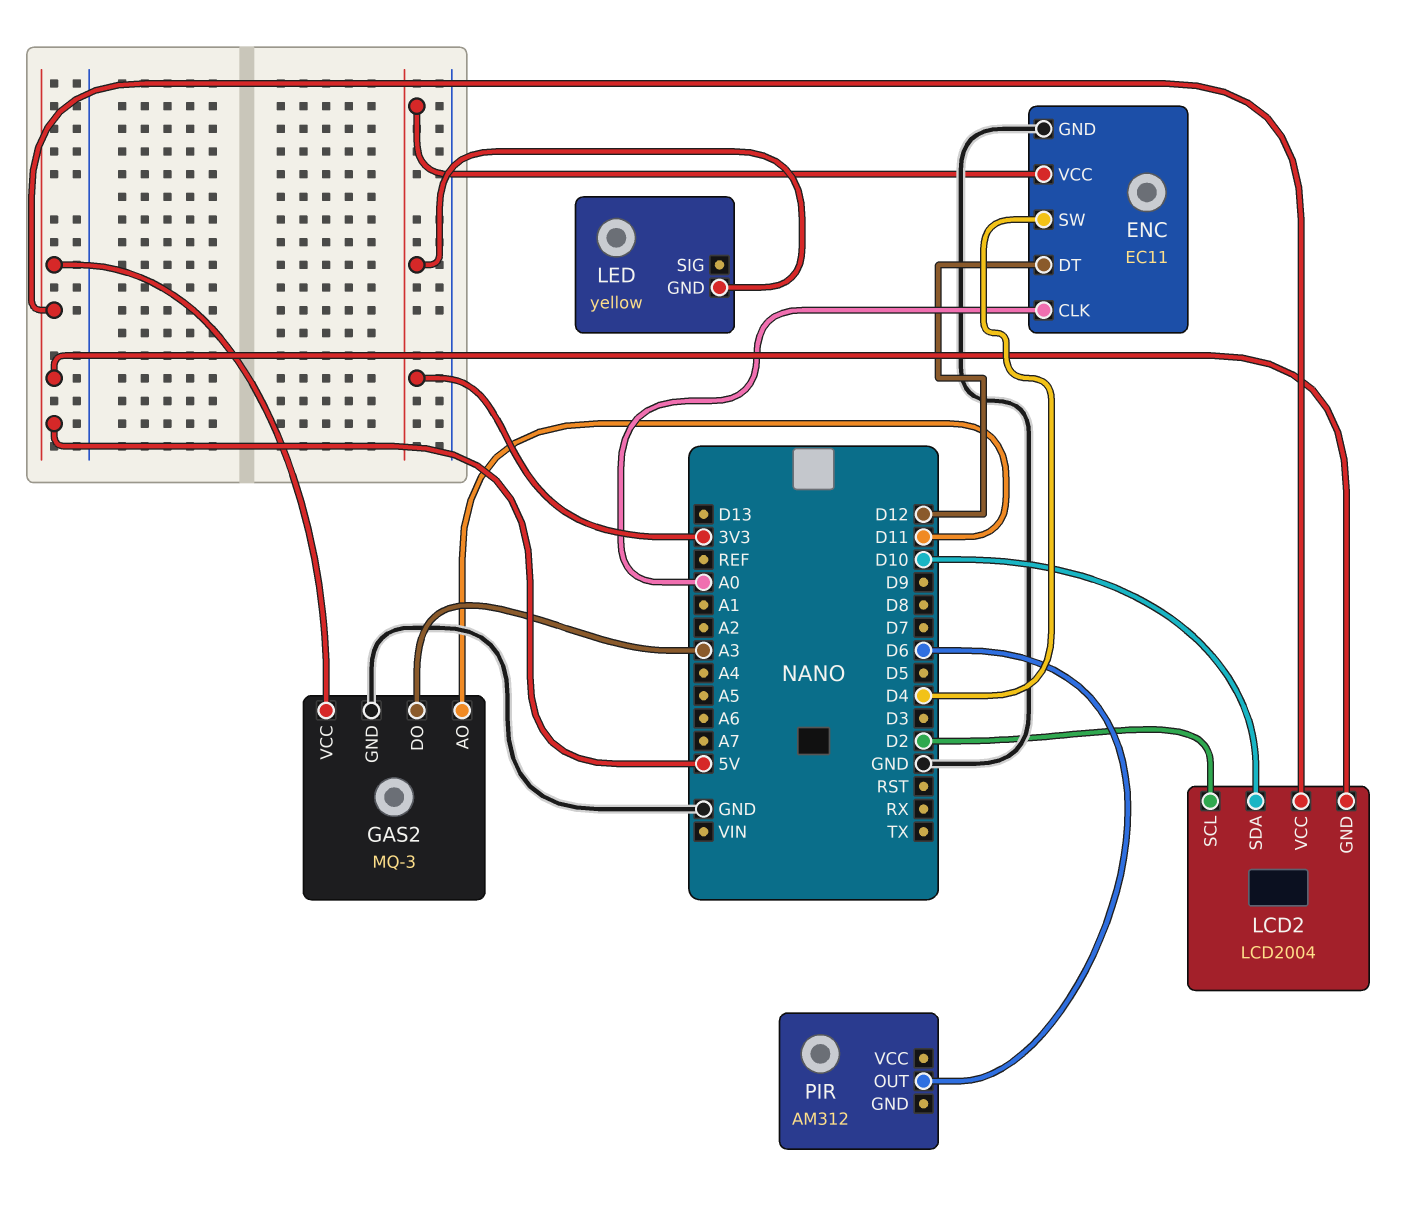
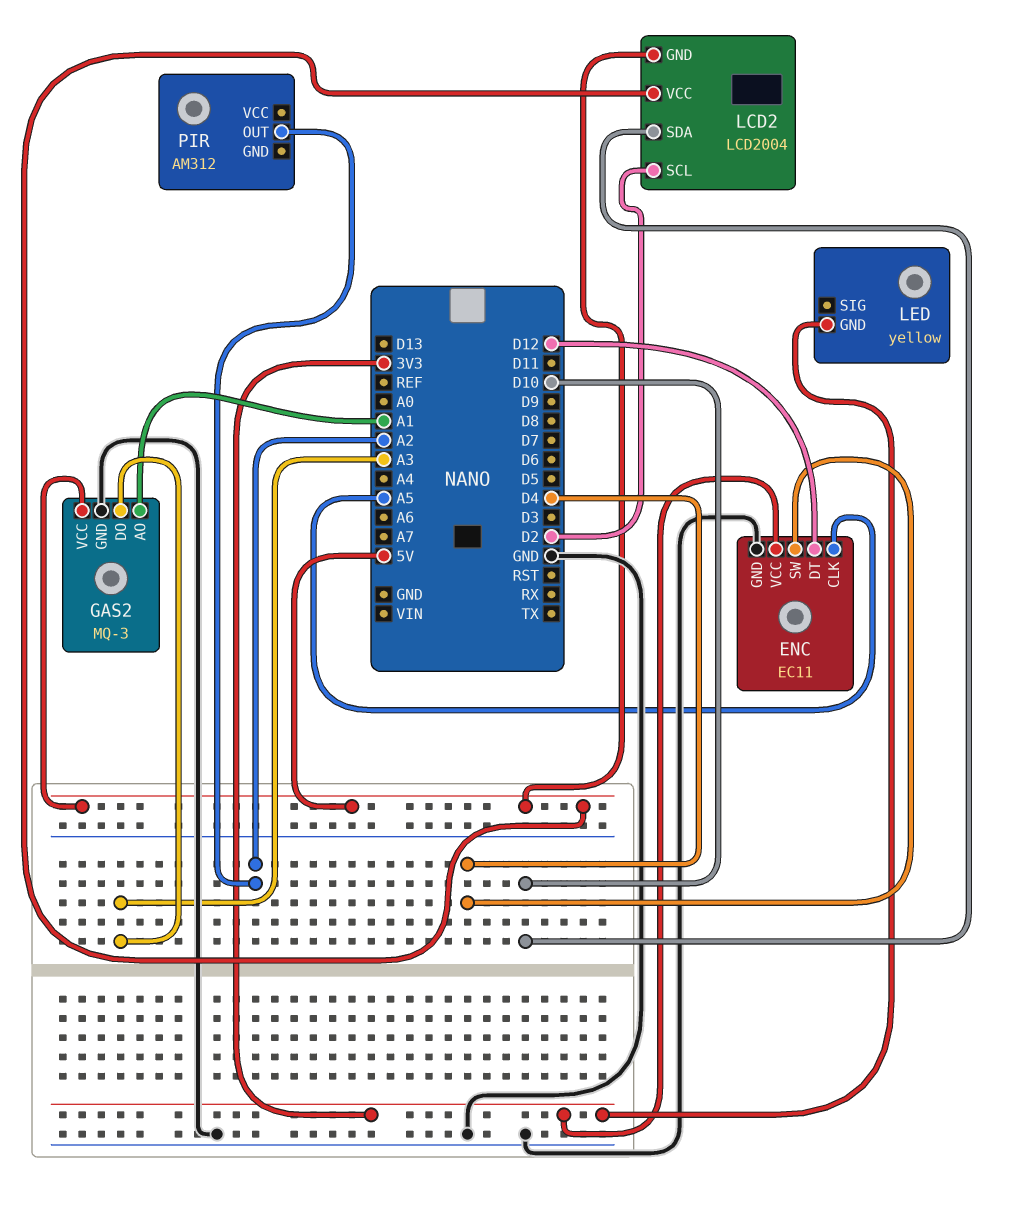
ENC pin CLK: A0 -> A5
GAS2 pin AO: D11 -> A1
PIR pin OUT: D6 -> A2

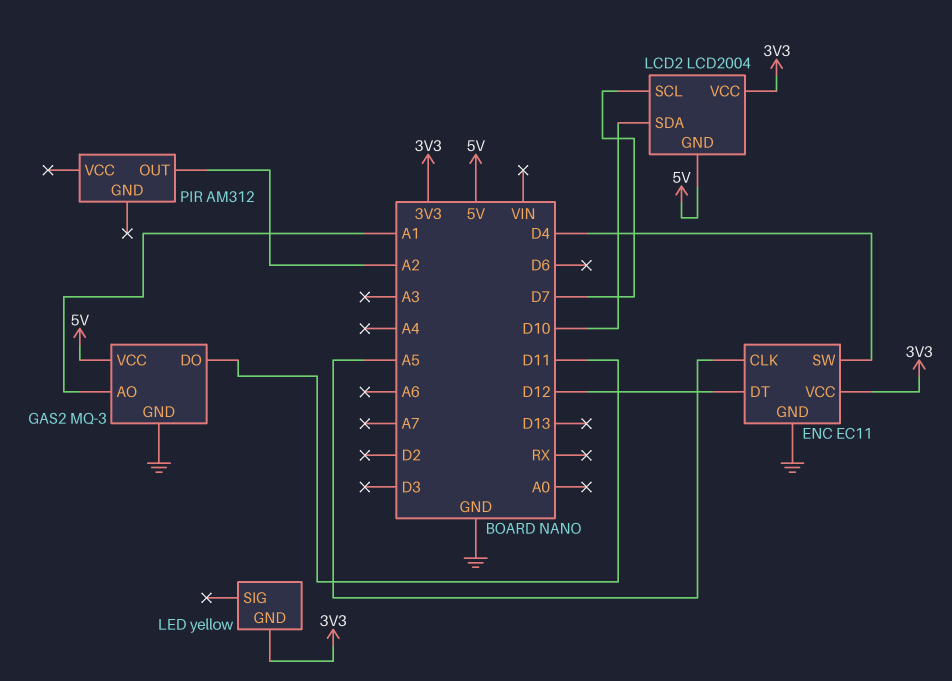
GAS2 pin DO: A3 -> D11
LCD2 pin SCL: D2 -> D7
LCD2 pin VCC: 5V -> 3V3

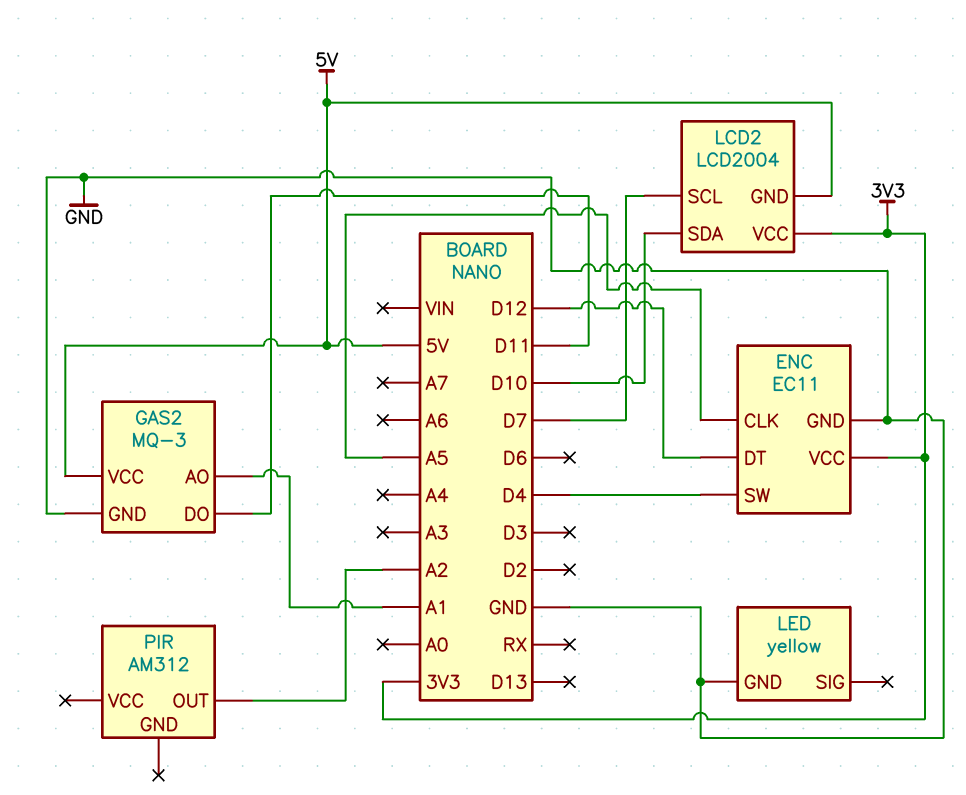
LED pin GND: 3V3 -> GND

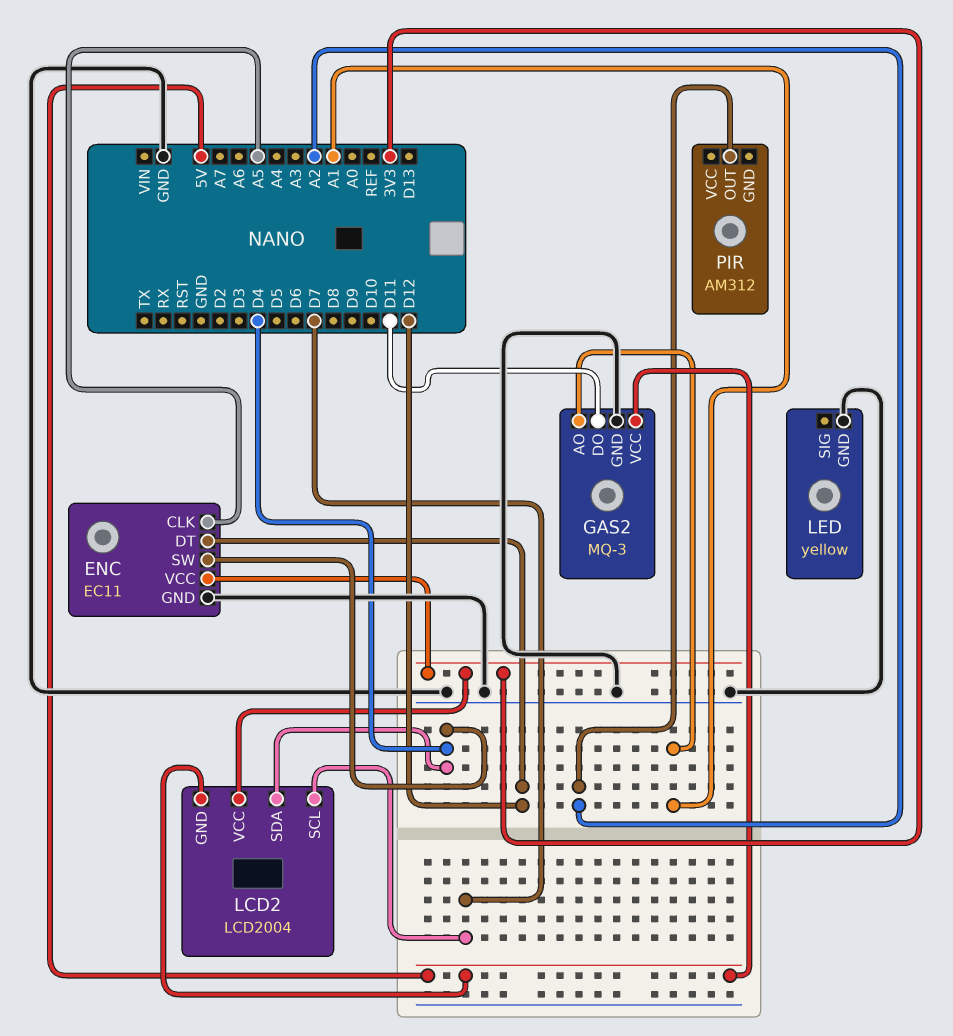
LCD2 pin SDA: D10 -> D4

